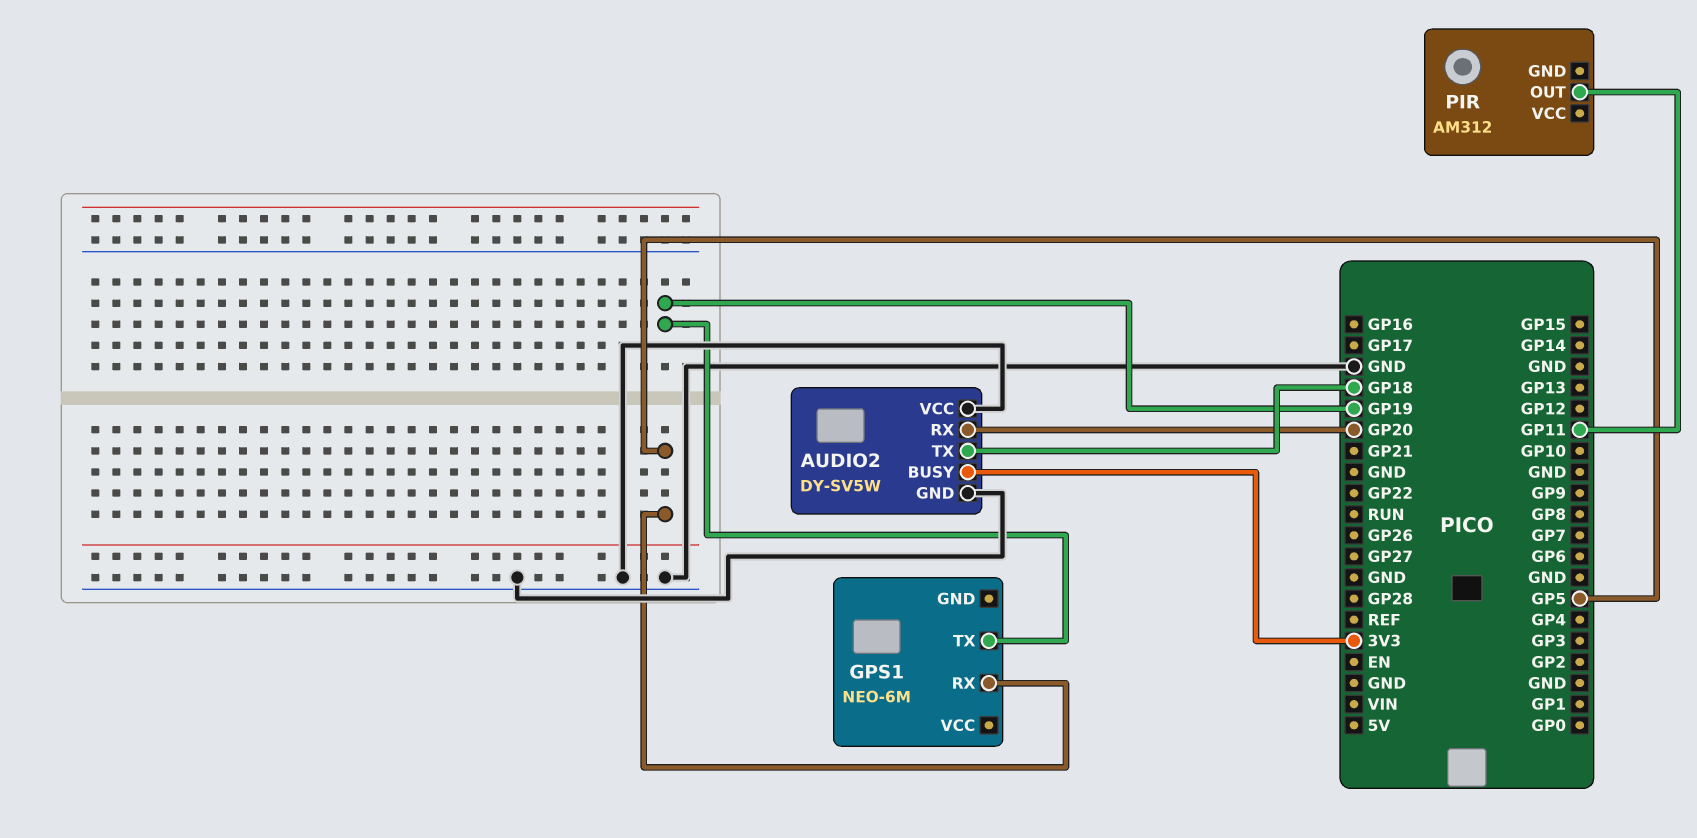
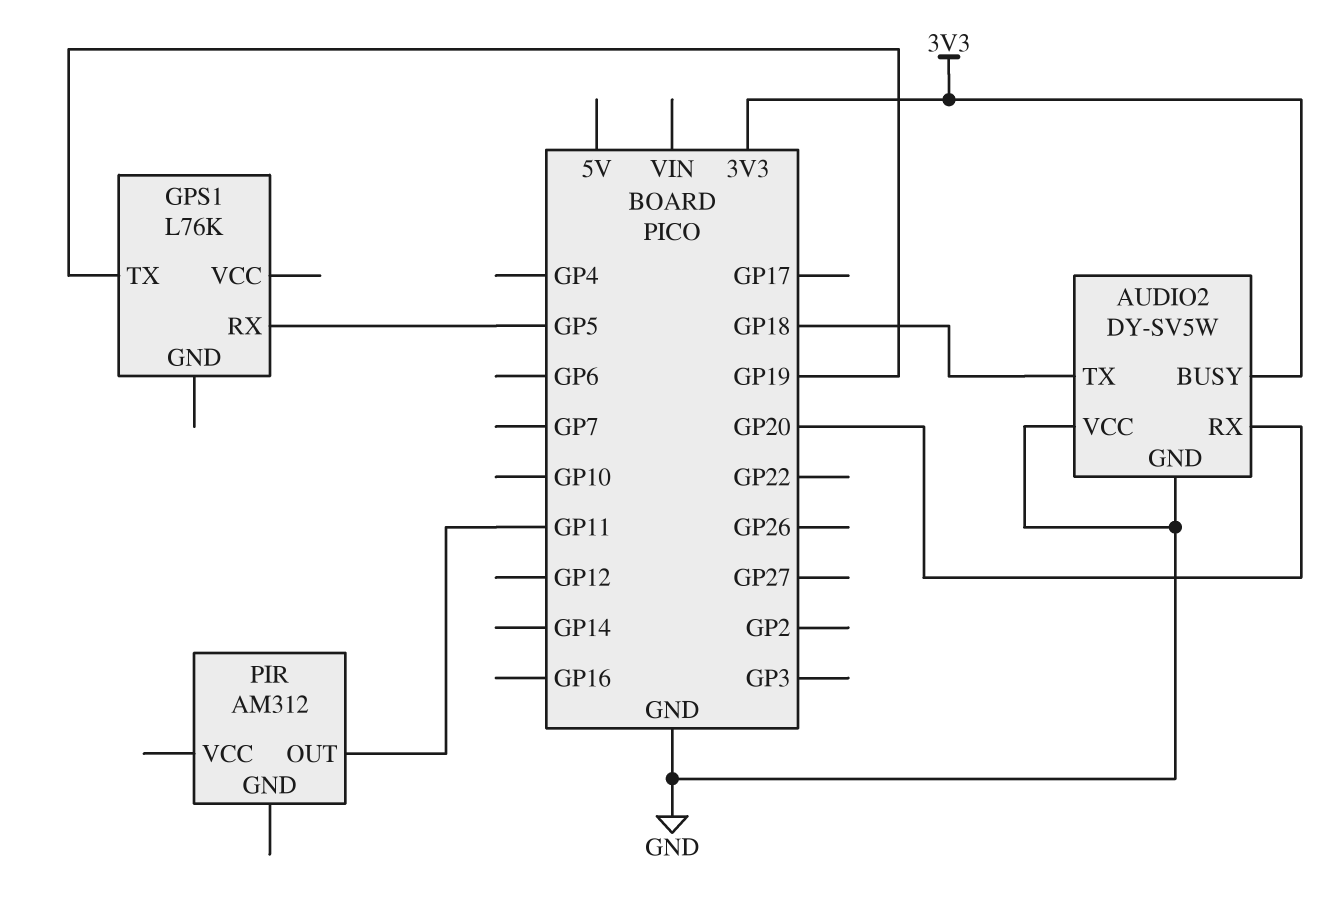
GPS1: NEO-6M -> L76K

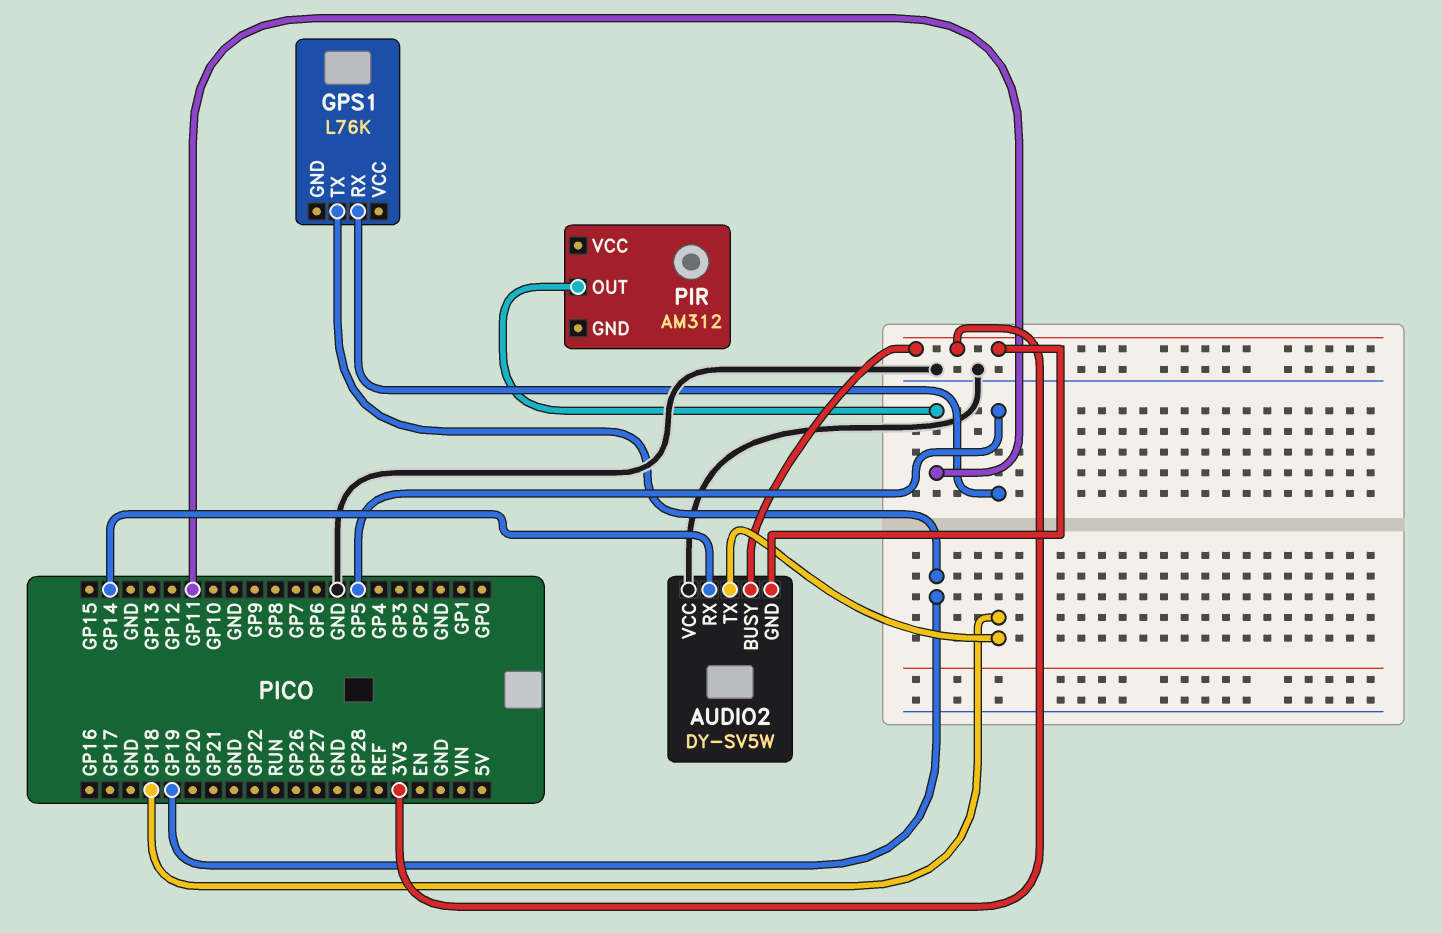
AUDIO2 pin GND: GND -> 3V3
AUDIO2 pin RX: GP20 -> GP14

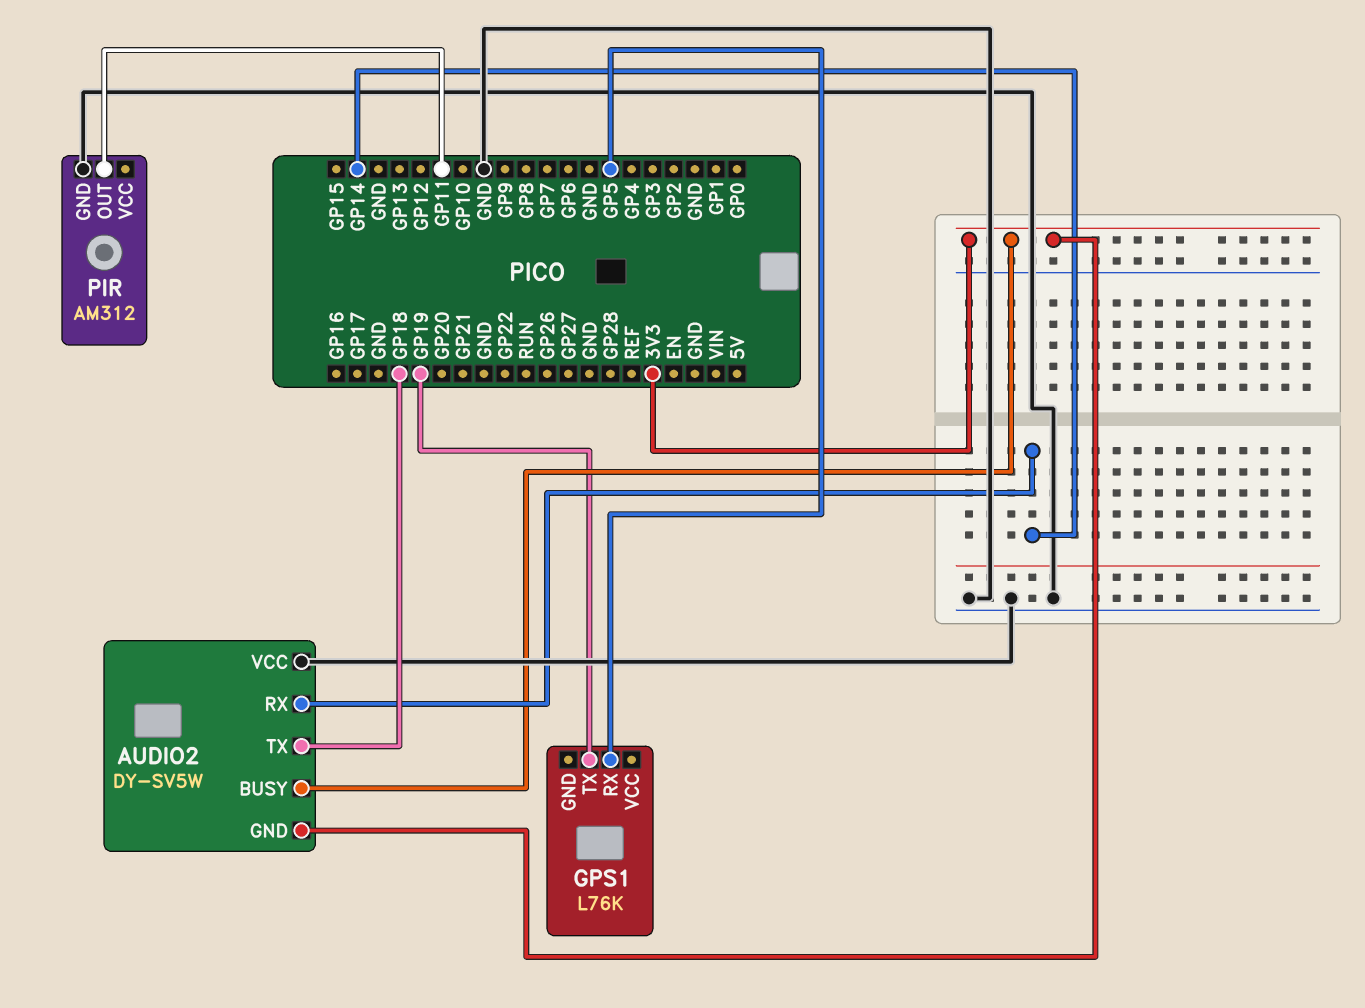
PIR pin GND: none -> GND

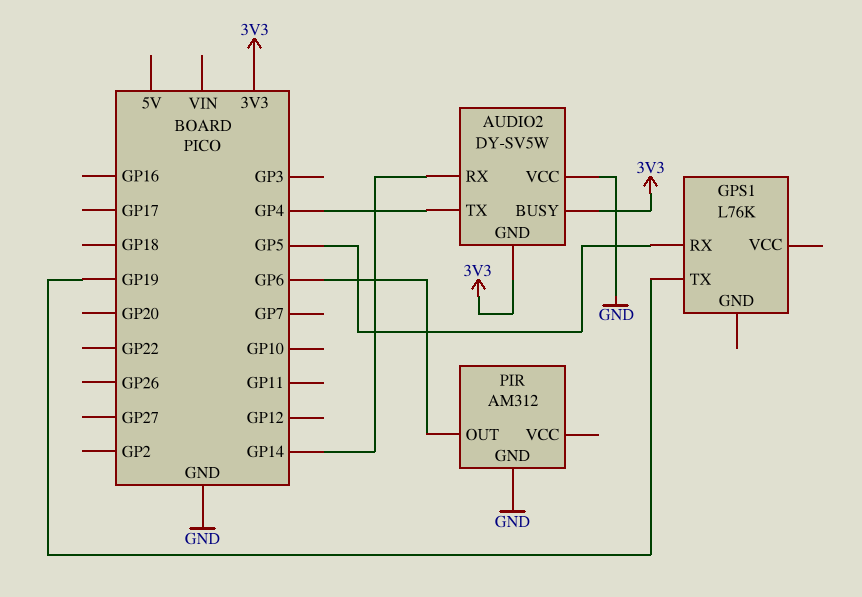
AUDIO2 pin TX: GP18 -> GP4
PIR pin OUT: GP11 -> GP6

